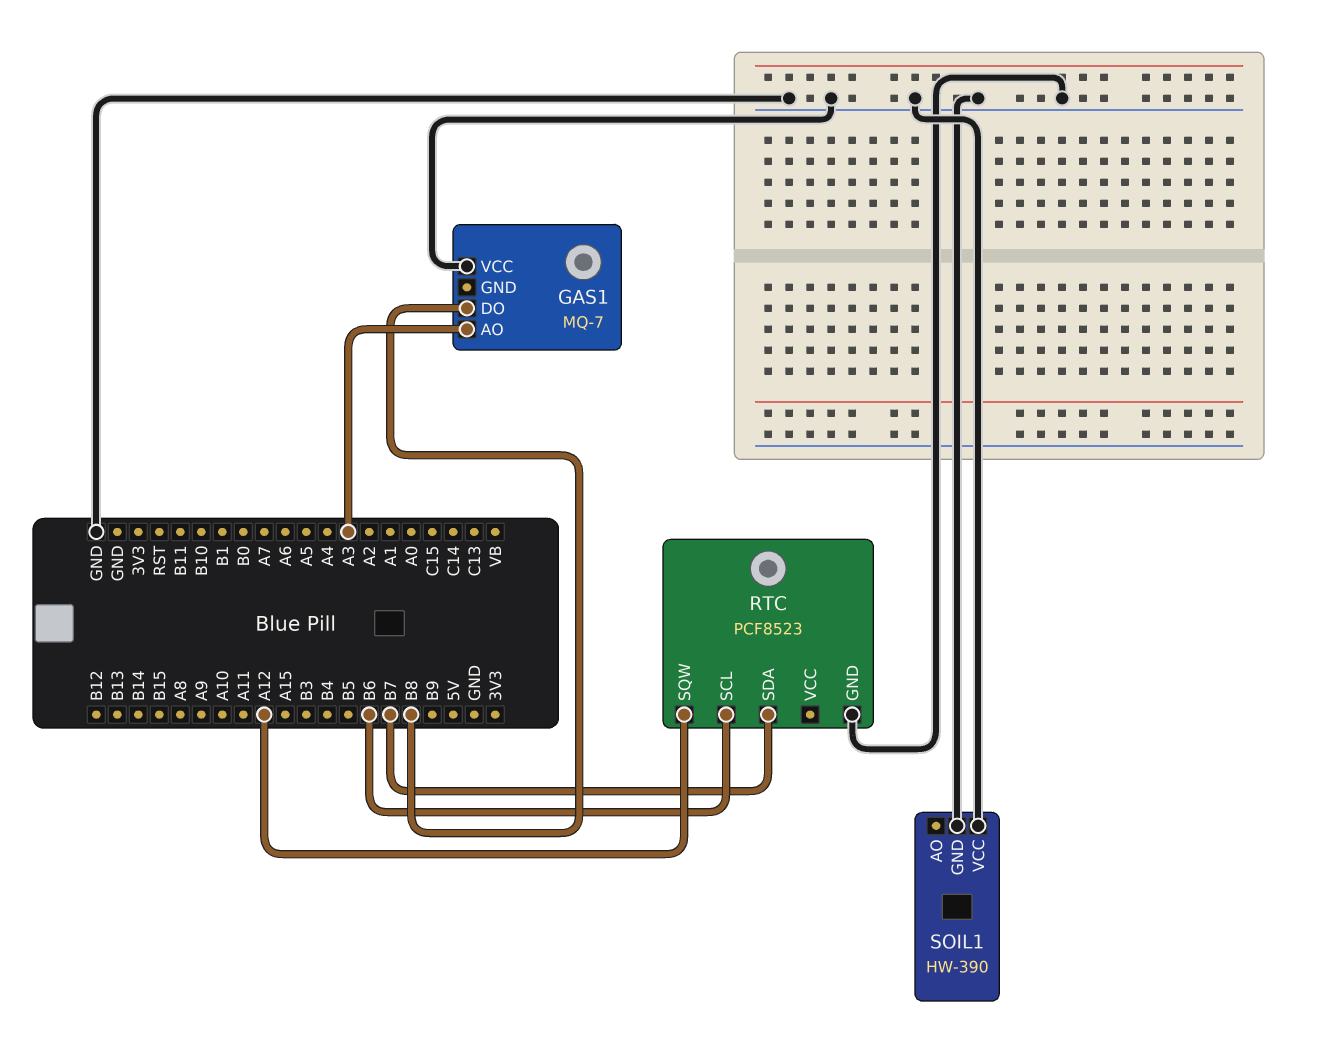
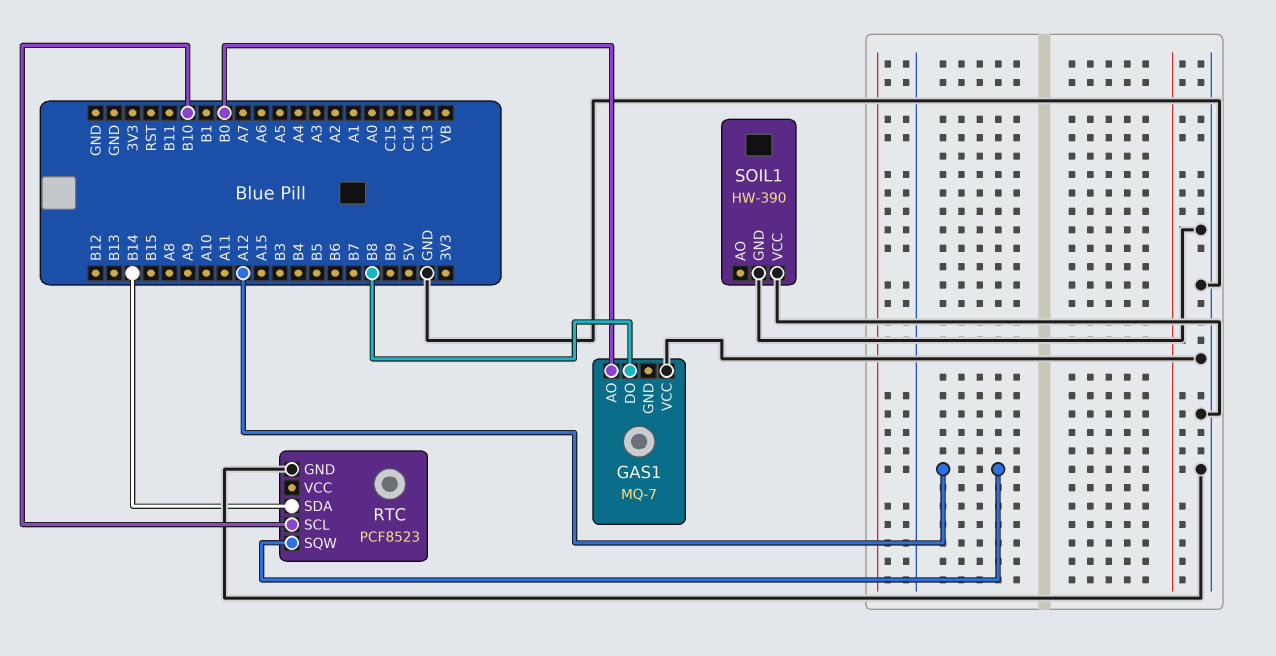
GAS1 pin AO: A3 -> B0
RTC pin SCL: B6 -> B10
RTC pin SDA: B7 -> B14

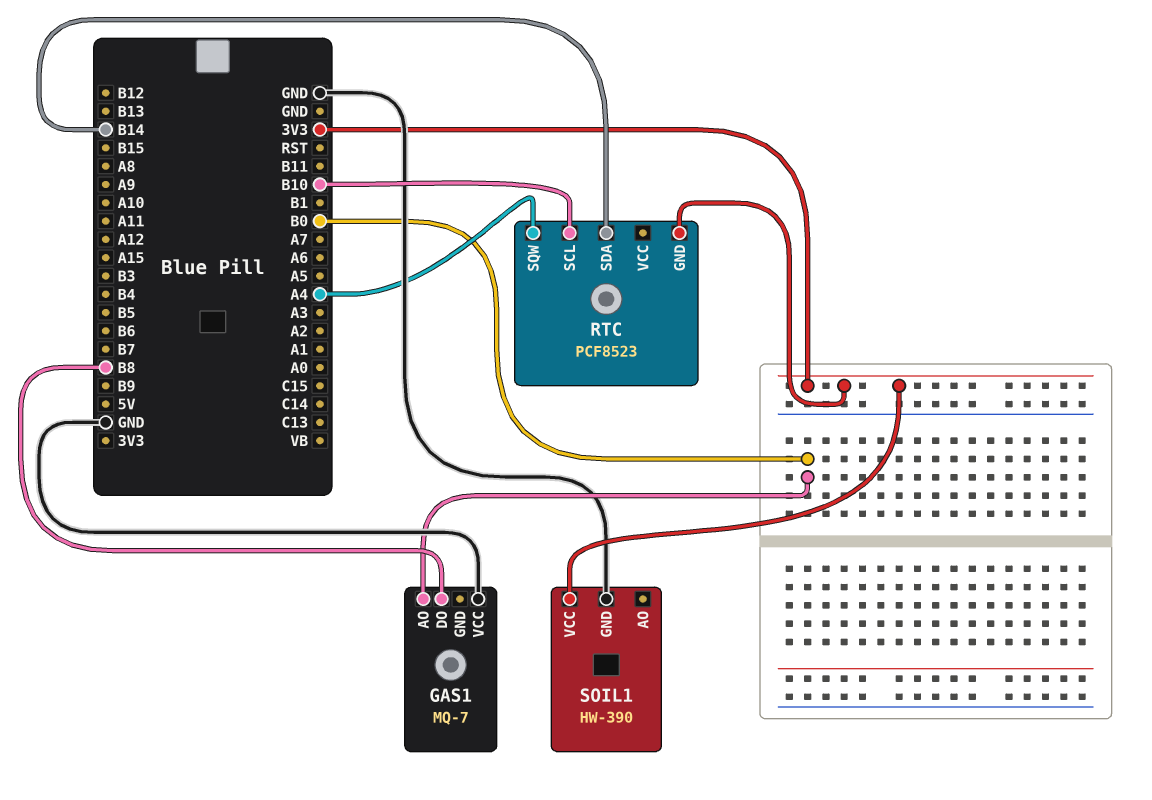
RTC pin GND: GND -> 3V3
RTC pin SQW: A12 -> A4
SOIL1 pin VCC: GND -> 3V3

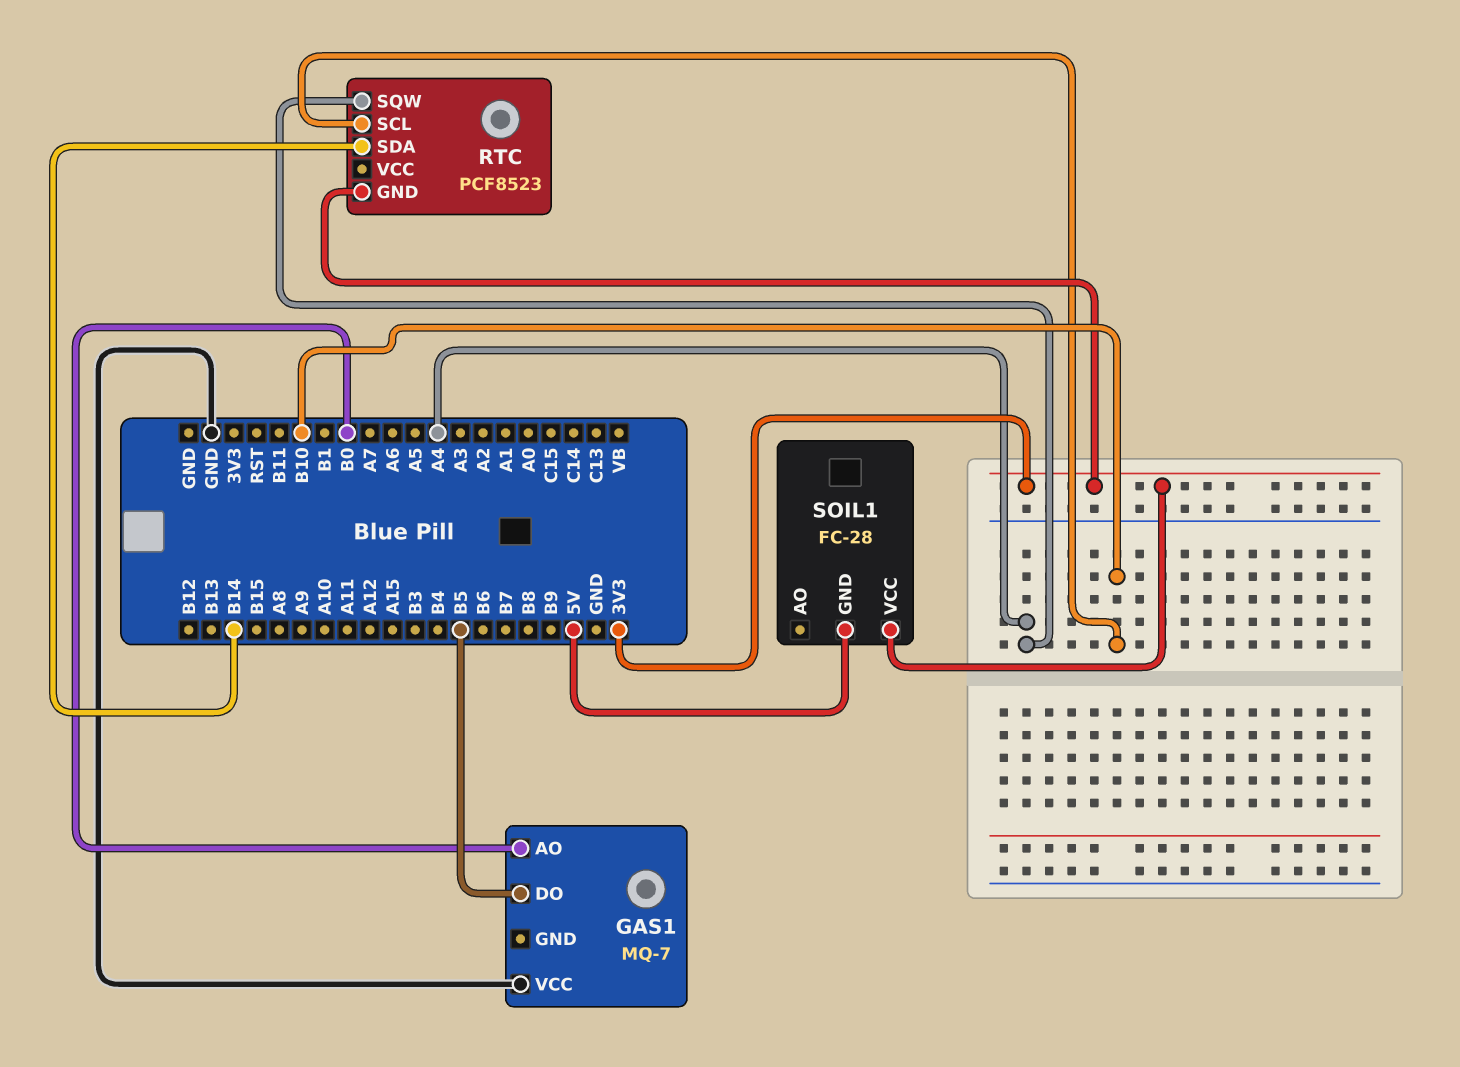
GAS1 pin DO: B8 -> B5
SOIL1: HW-390 -> FC-28
SOIL1 pin GND: GND -> 5V

